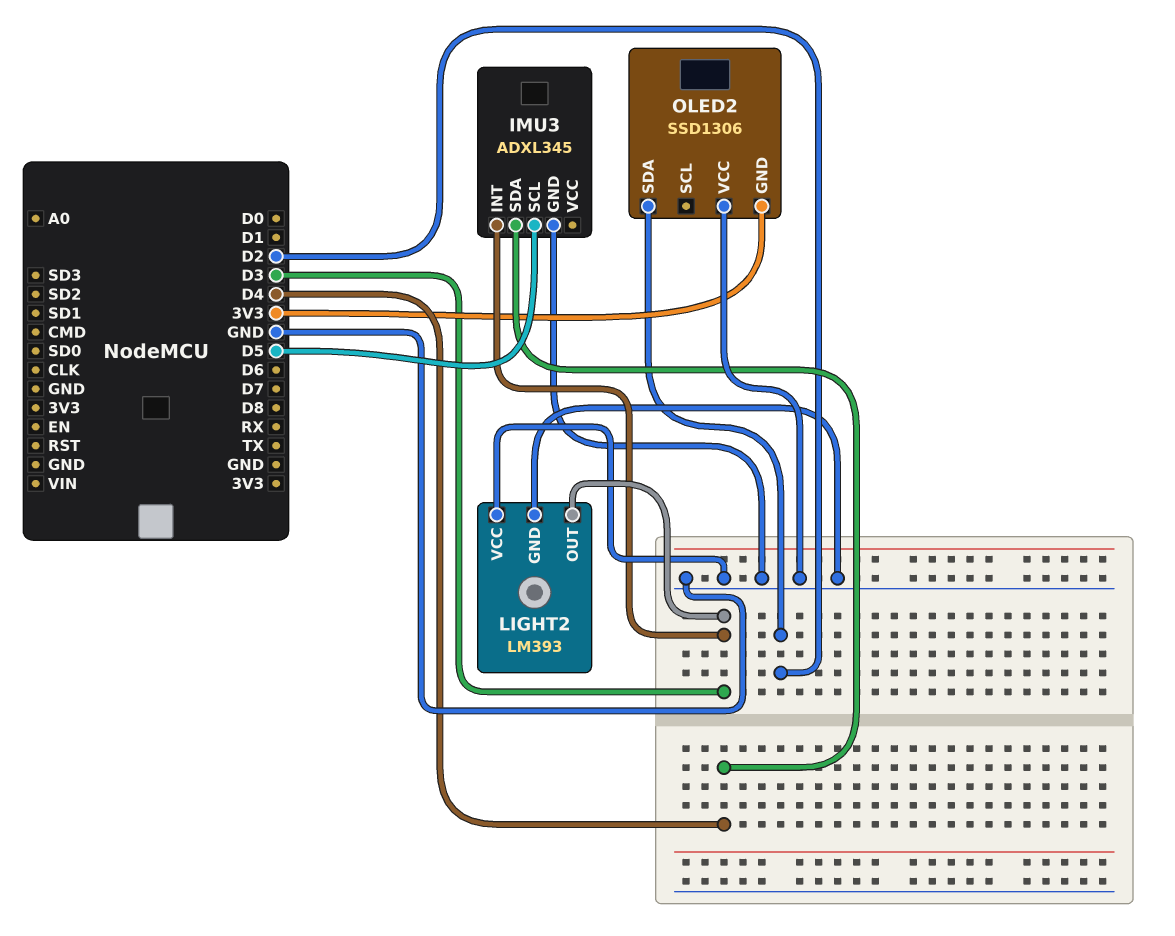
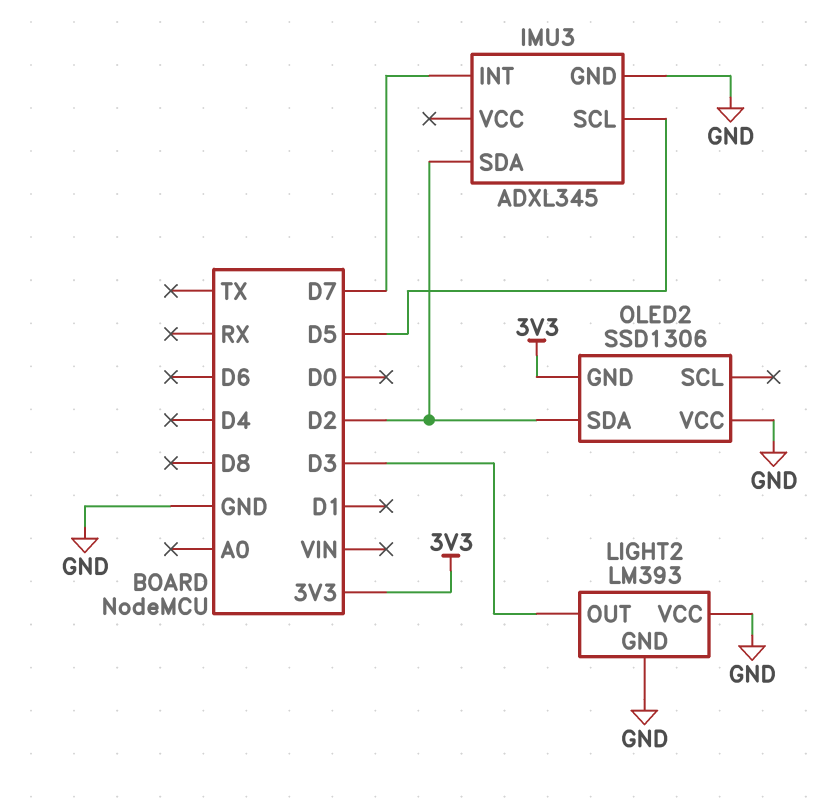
IMU3 pin INT: D3 -> D7
IMU3 pin SDA: D4 -> D2

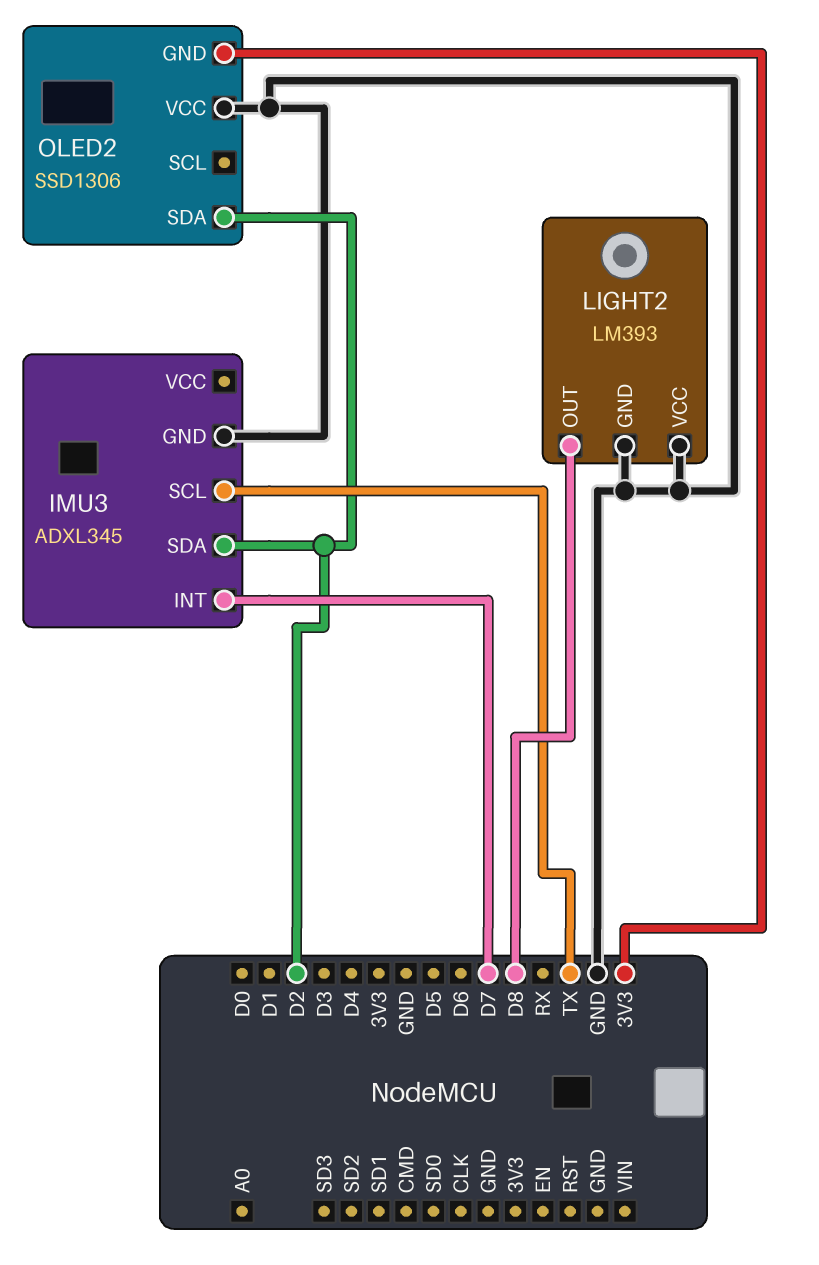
IMU3 pin SCL: D5 -> TX
LIGHT2 pin OUT: D3 -> D8

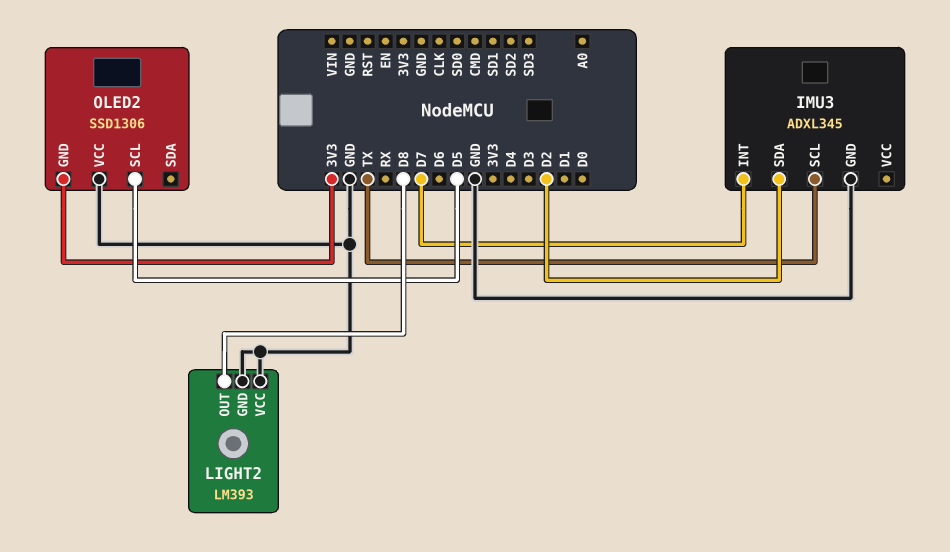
OLED2 pin SCL: none -> D5
OLED2 pin SDA: D2 -> none

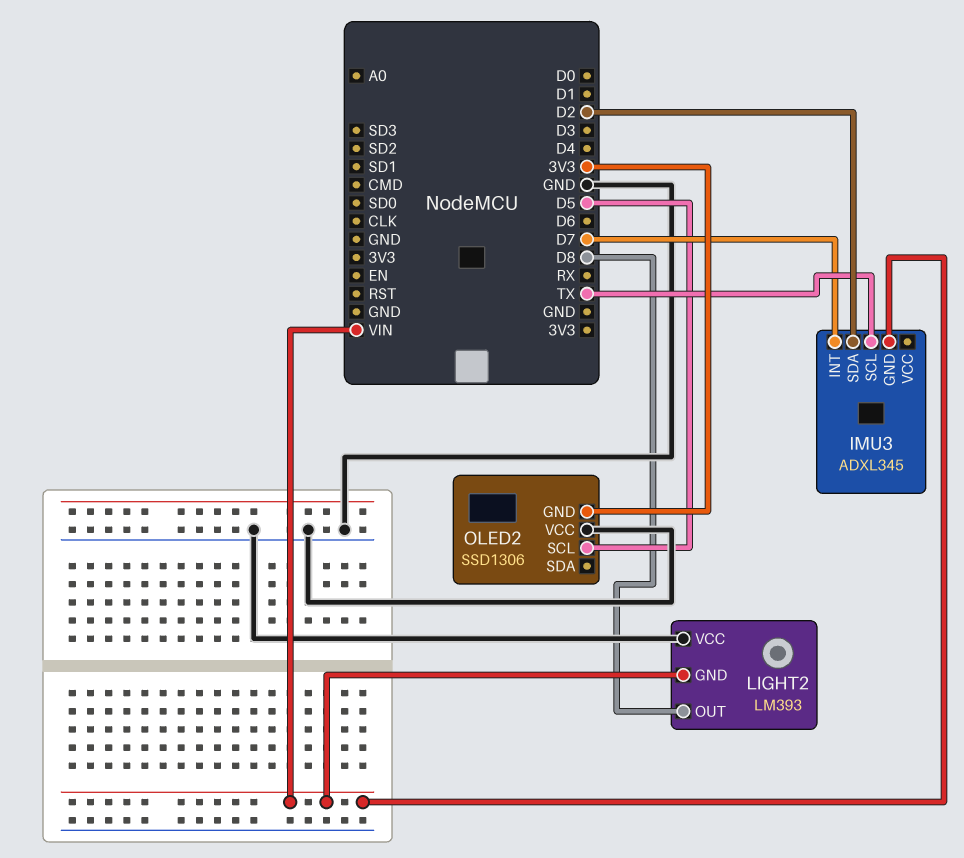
IMU3 pin GND: GND -> VIN
LIGHT2 pin GND: GND -> VIN

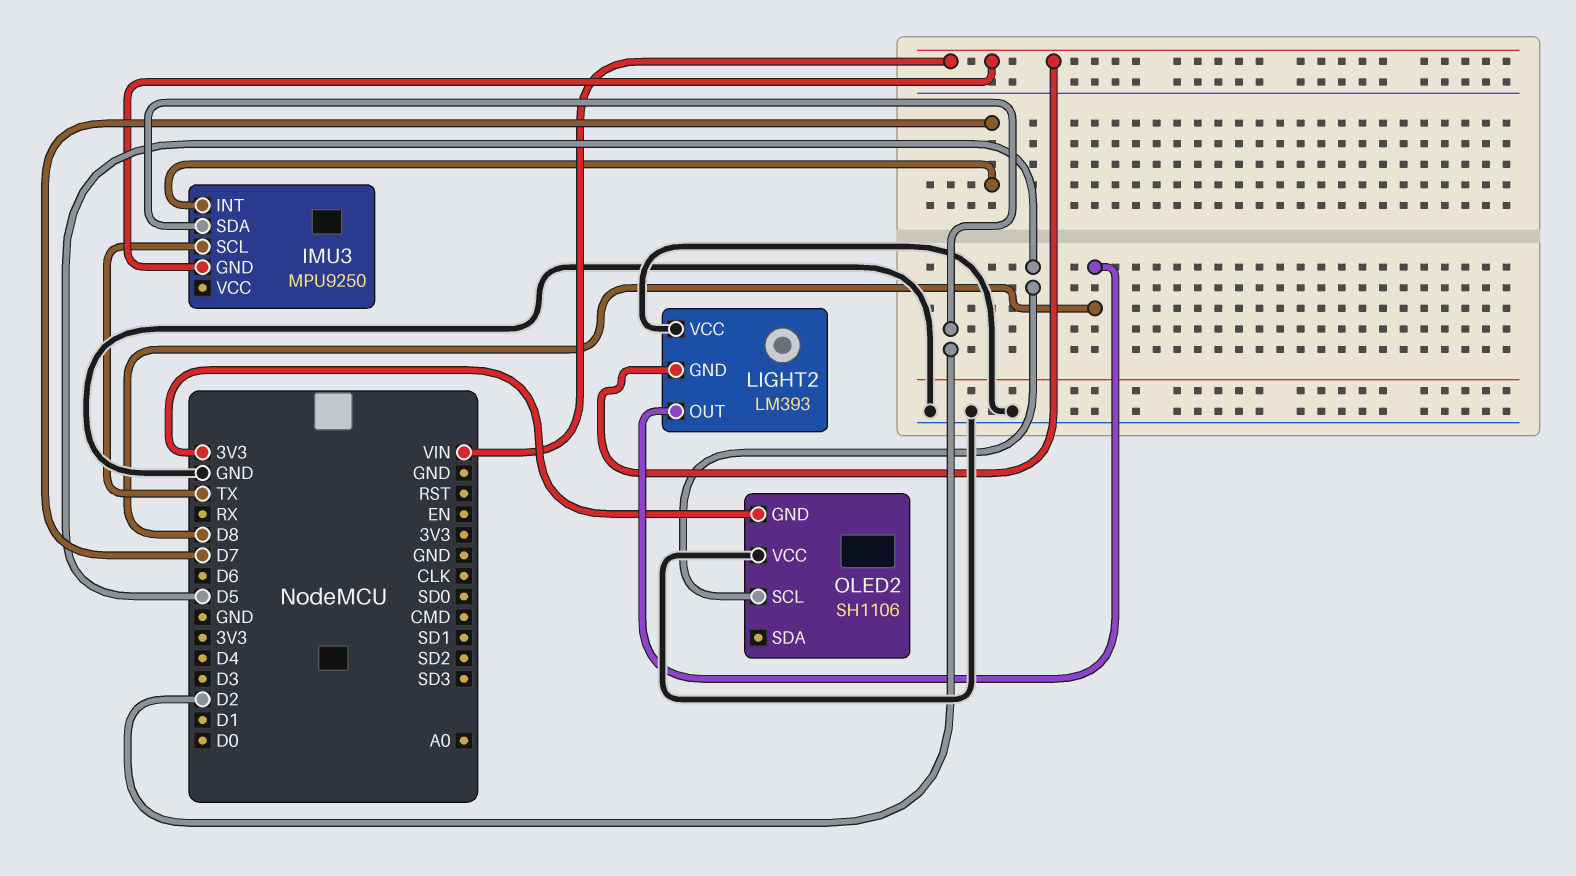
IMU3: ADXL345 -> MPU9250
OLED2: SSD1306 -> SH1106

